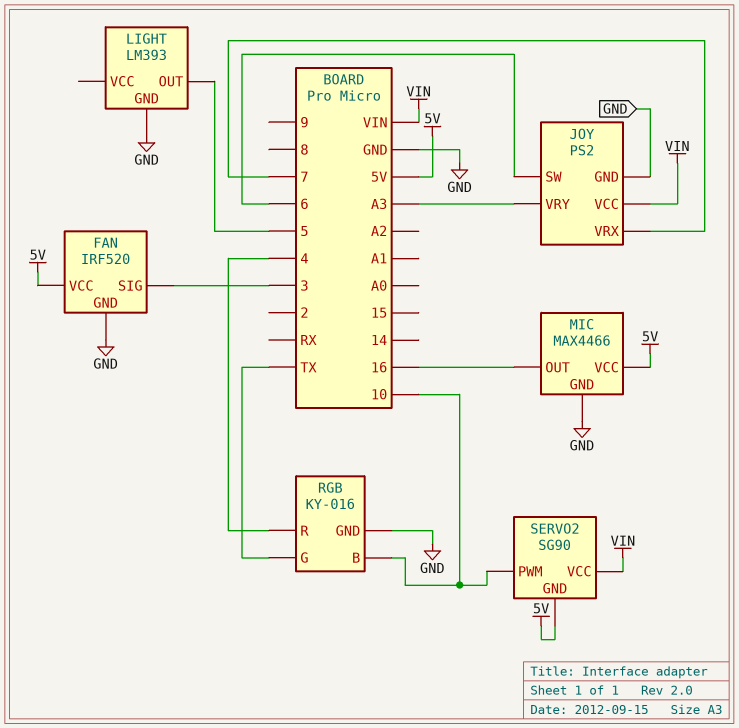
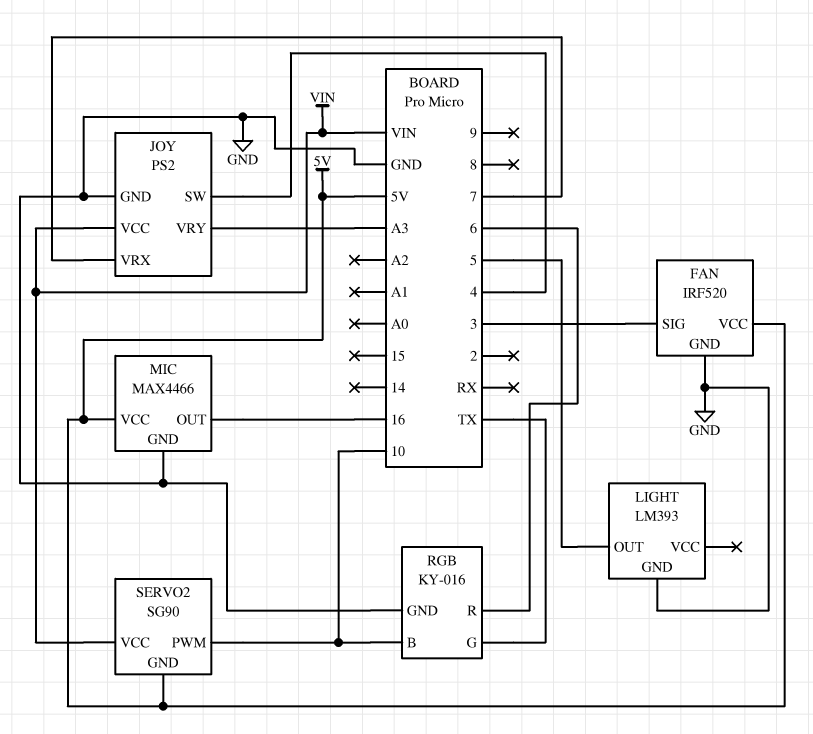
JOY pin SW: 6 -> 4
RGB pin R: 4 -> 6

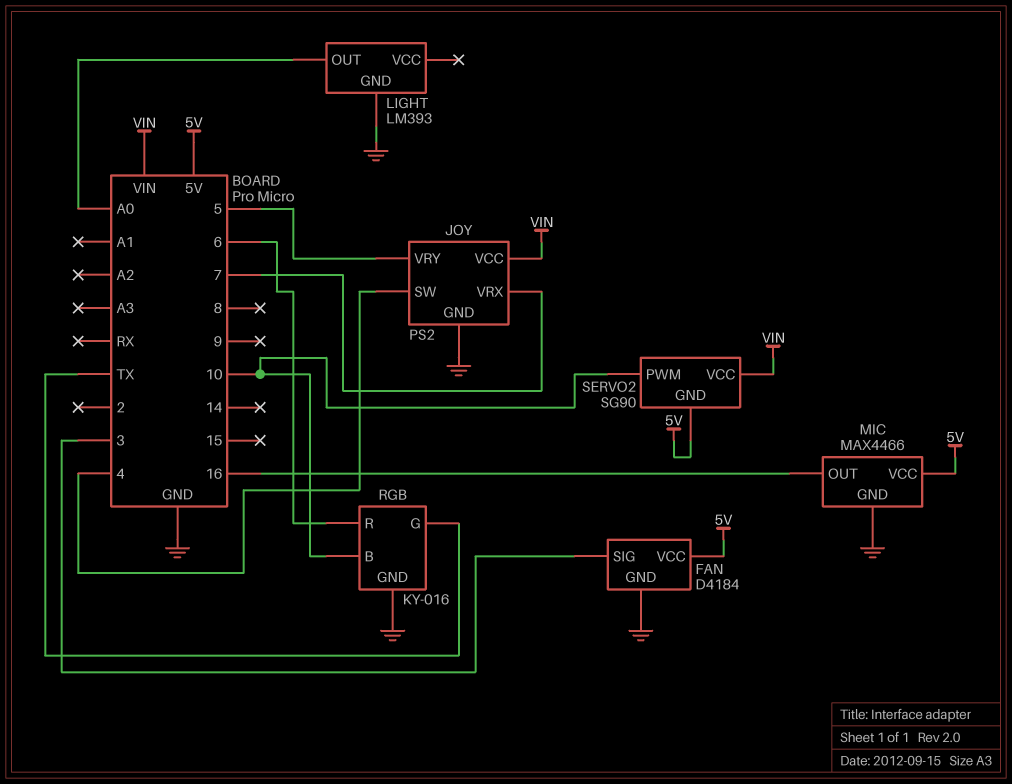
FAN: IRF520 -> D4184
JOY pin VRY: A3 -> 5
LIGHT pin OUT: 5 -> A0

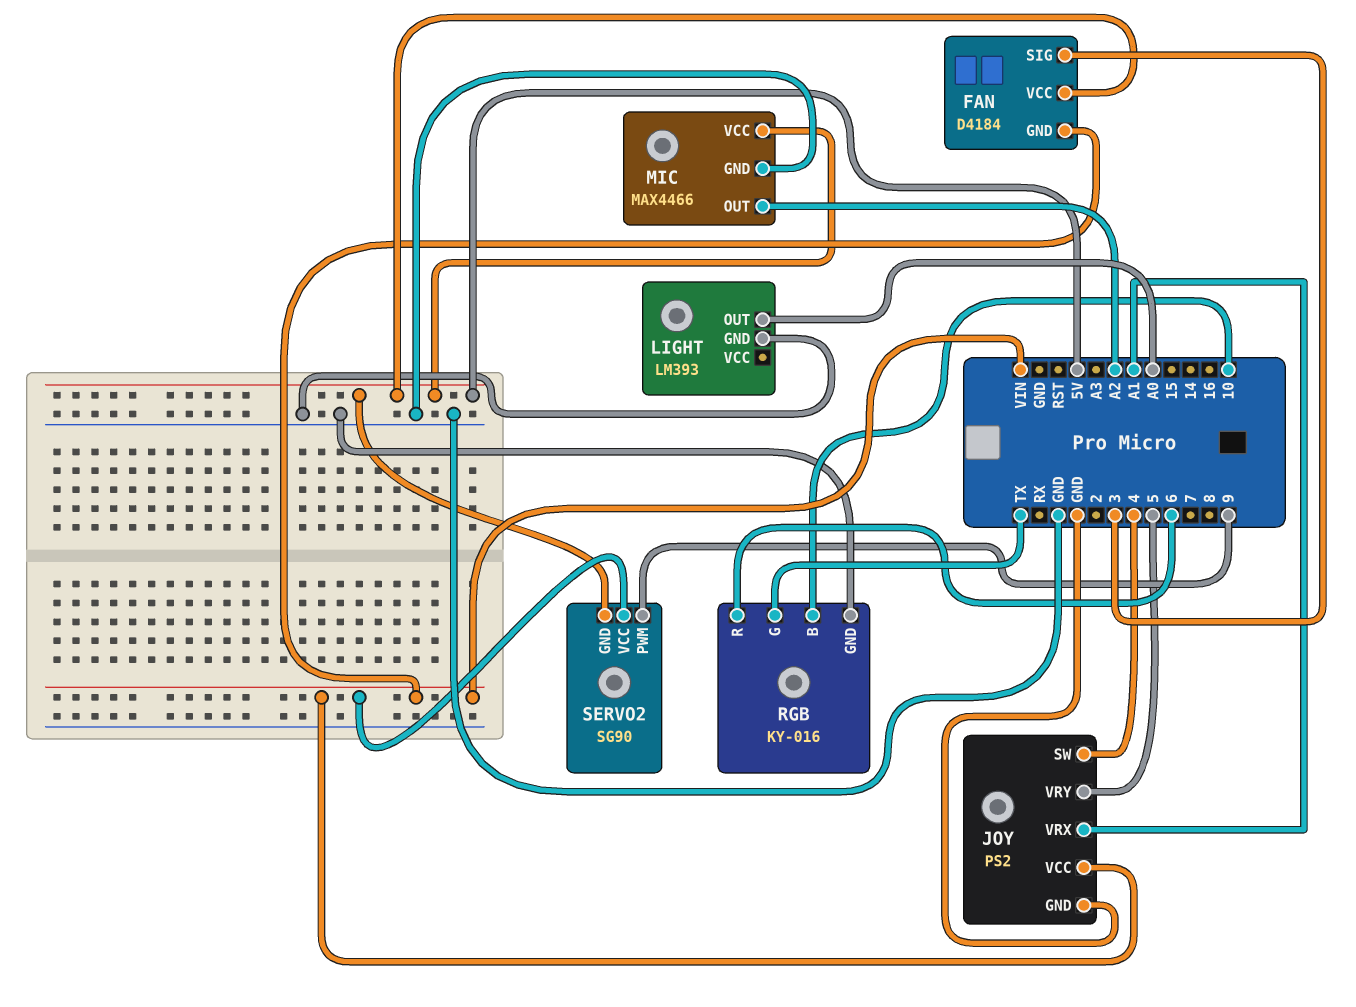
FAN pin GND: GND -> VIN
JOY pin VRX: 7 -> A1
MIC pin OUT: 16 -> A2
SERVO2 pin PWM: 10 -> 9

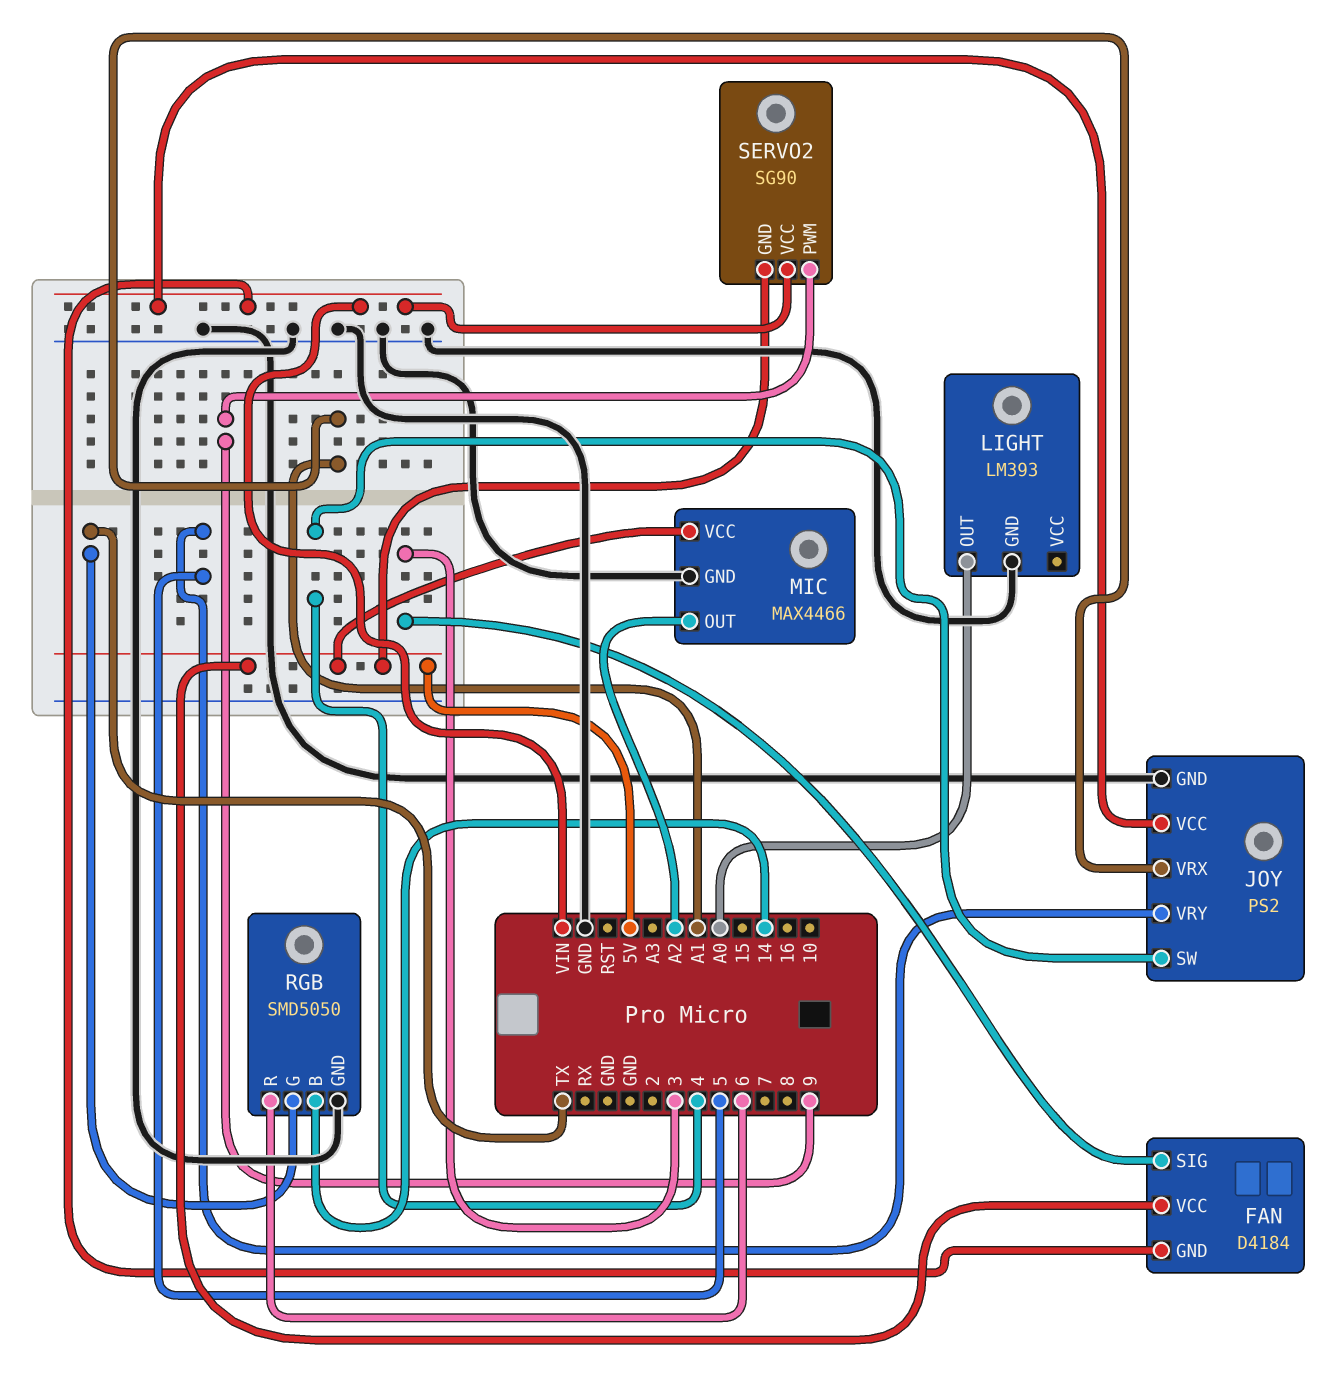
RGB: KY-016 -> SMD5050
RGB pin B: 10 -> 14

